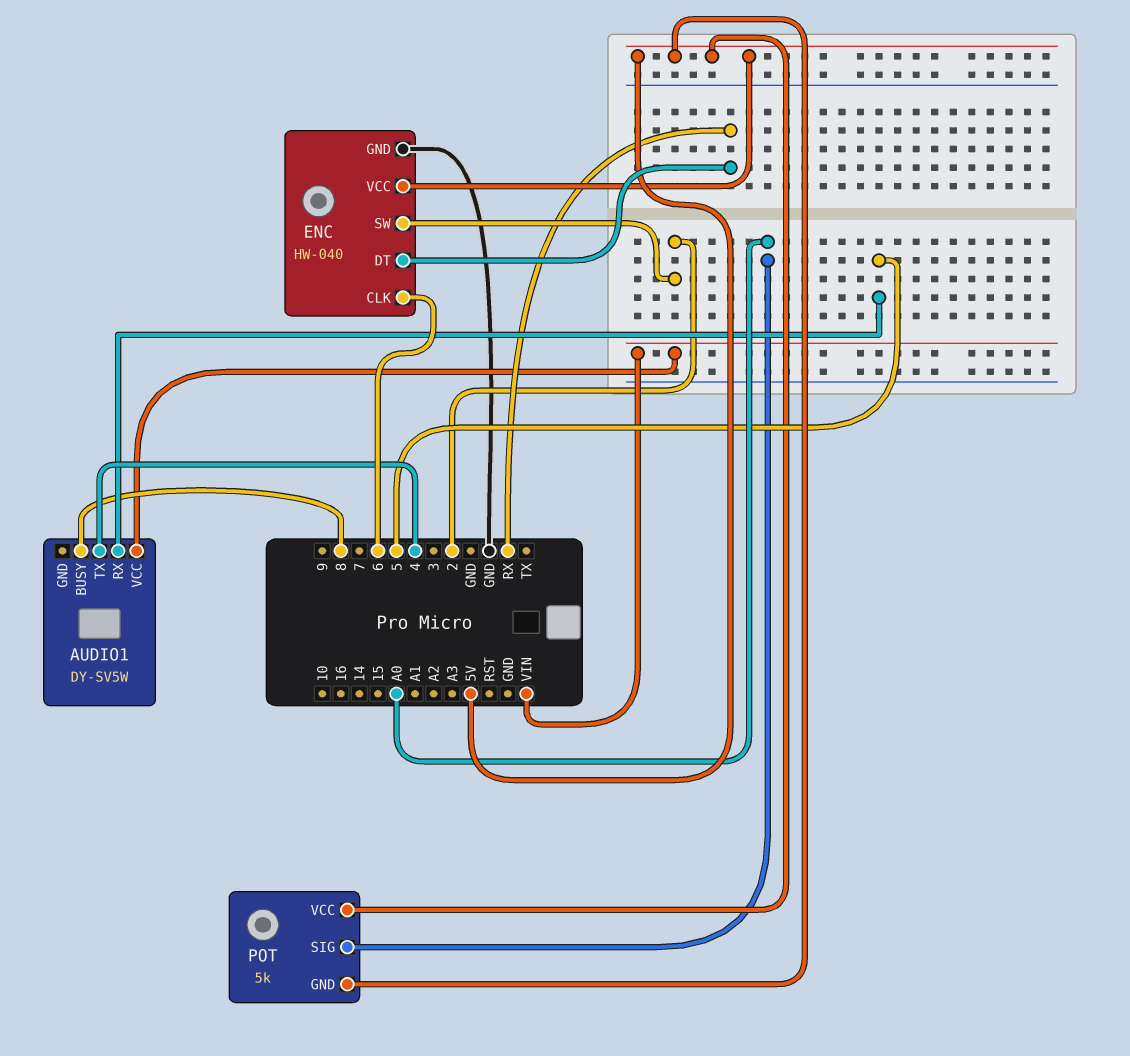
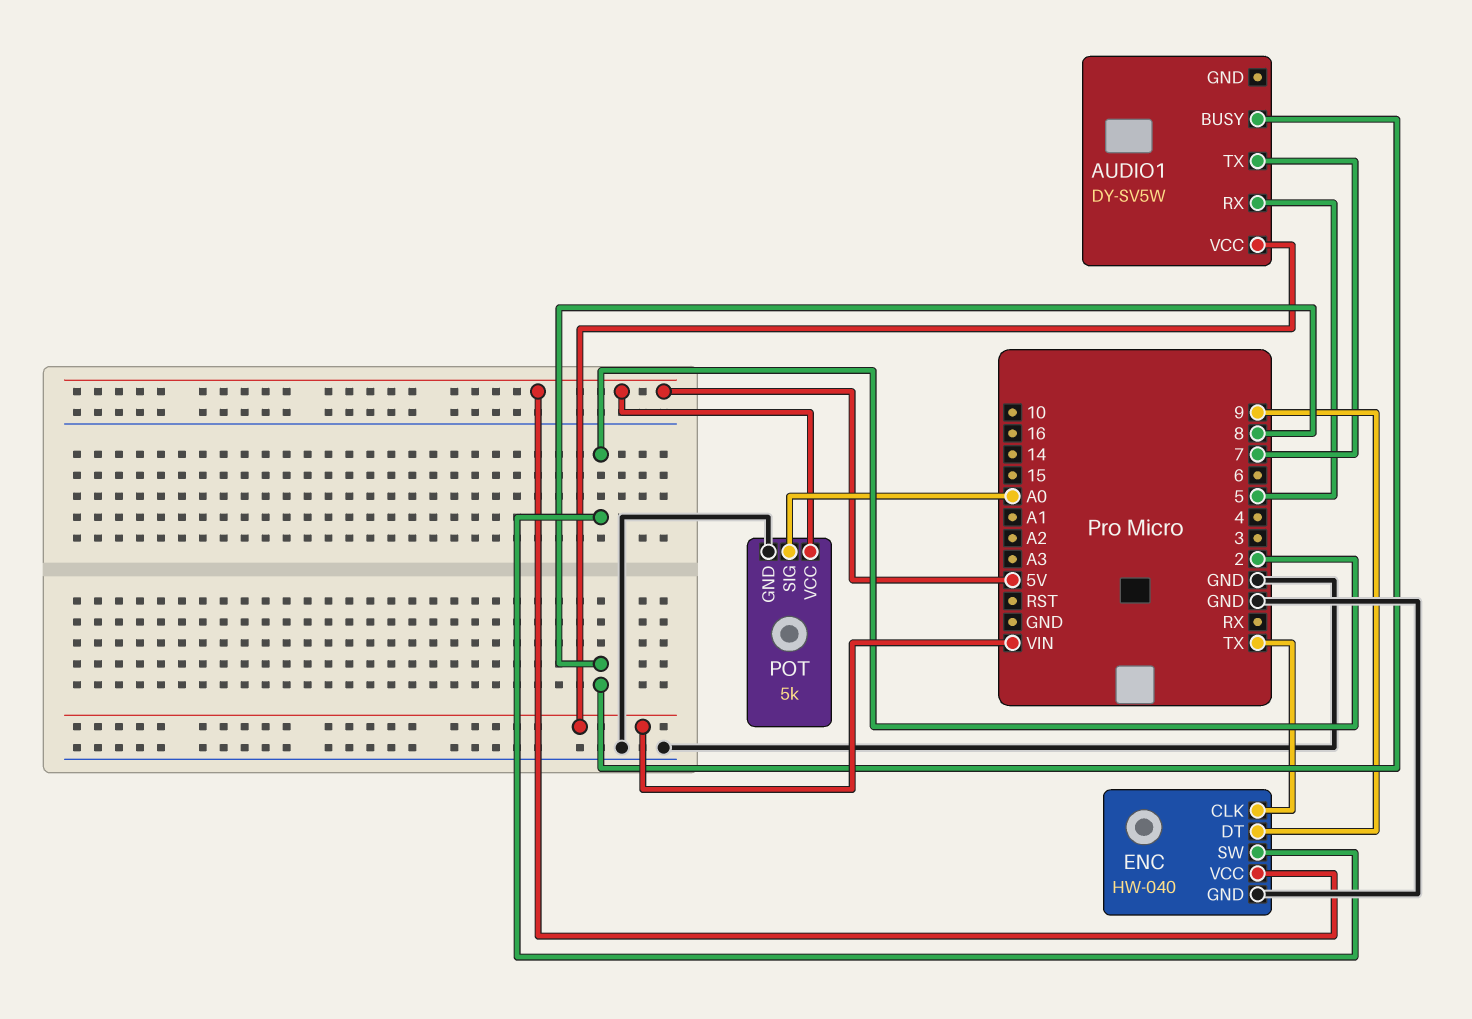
AUDIO1 pin TX: 4 -> 7
ENC pin CLK: 6 -> TX
ENC pin DT: RX -> 9
POT pin GND: 5V -> GND

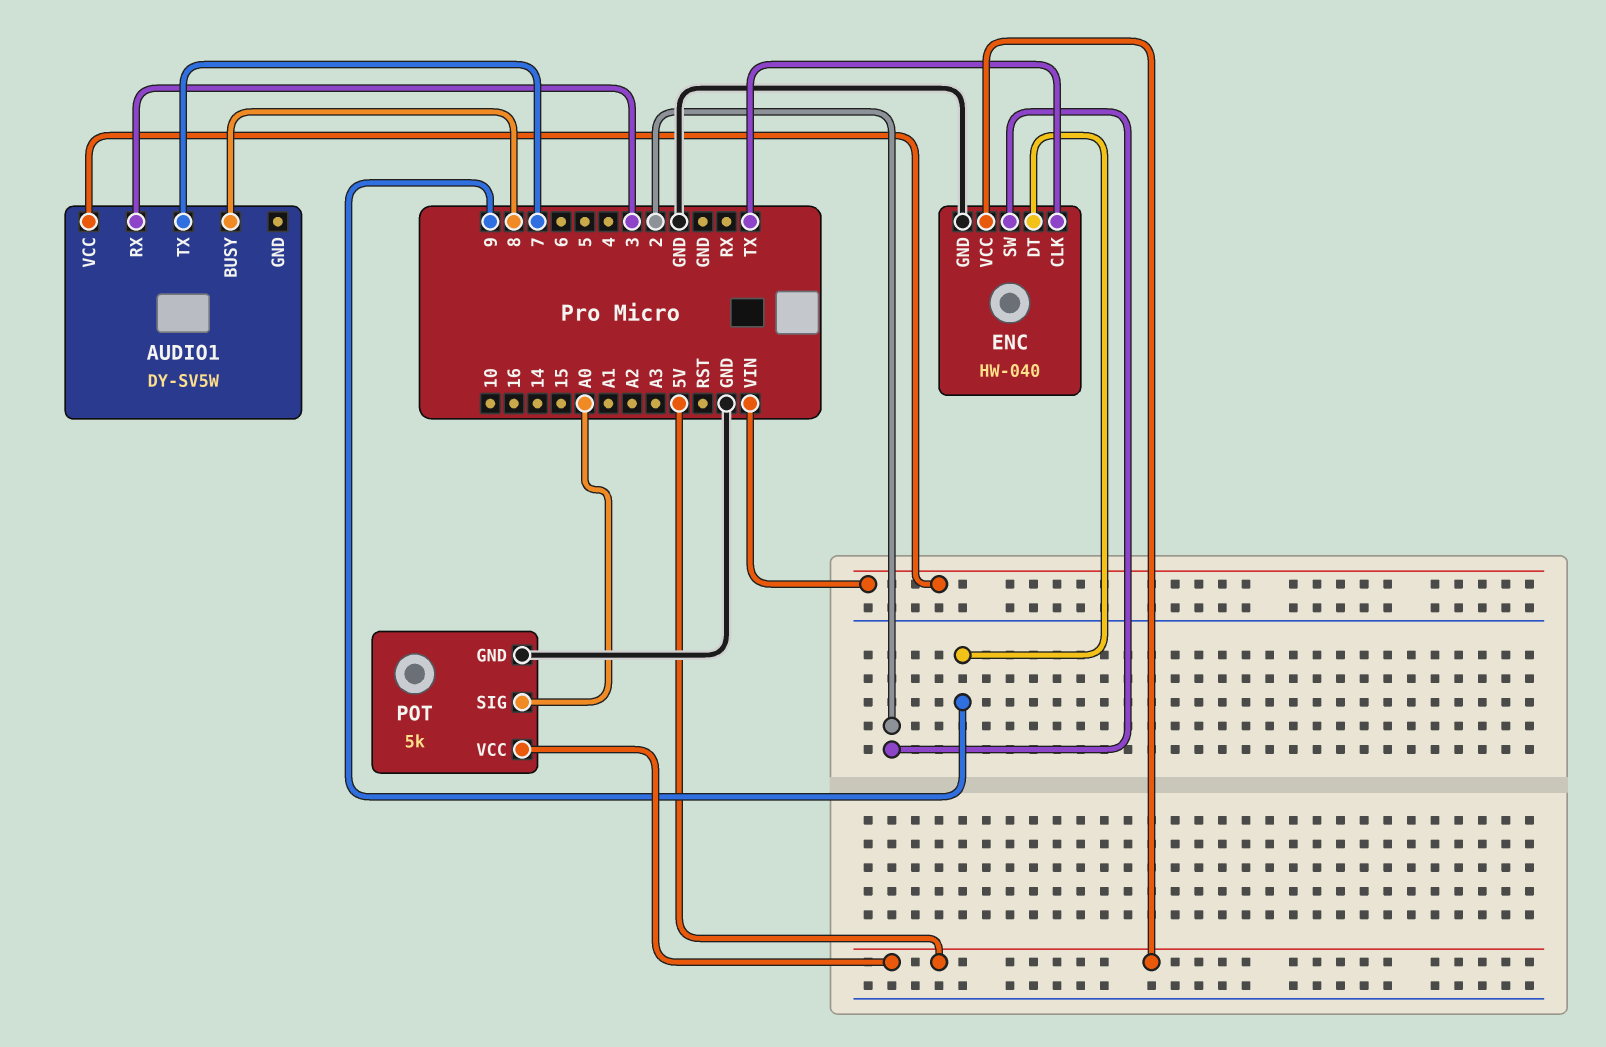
AUDIO1 pin RX: 5 -> 3

